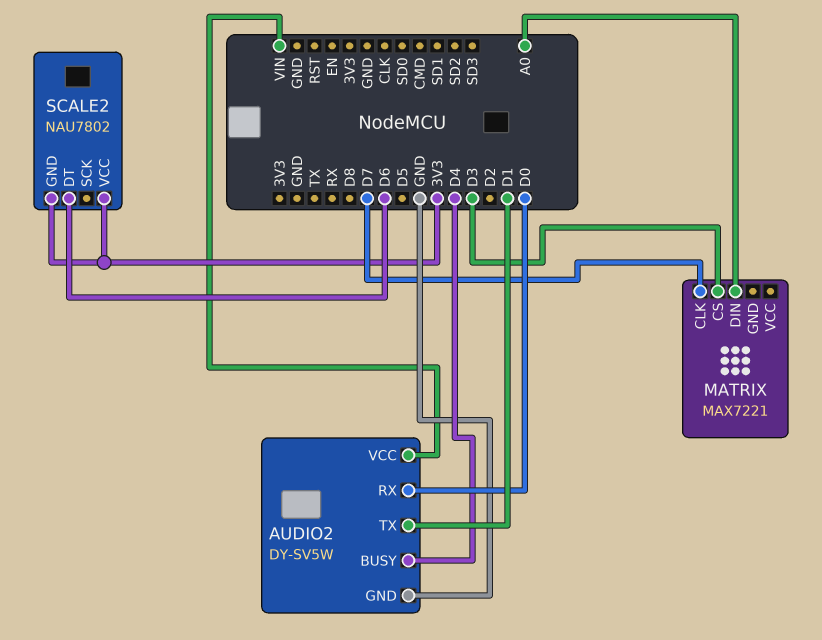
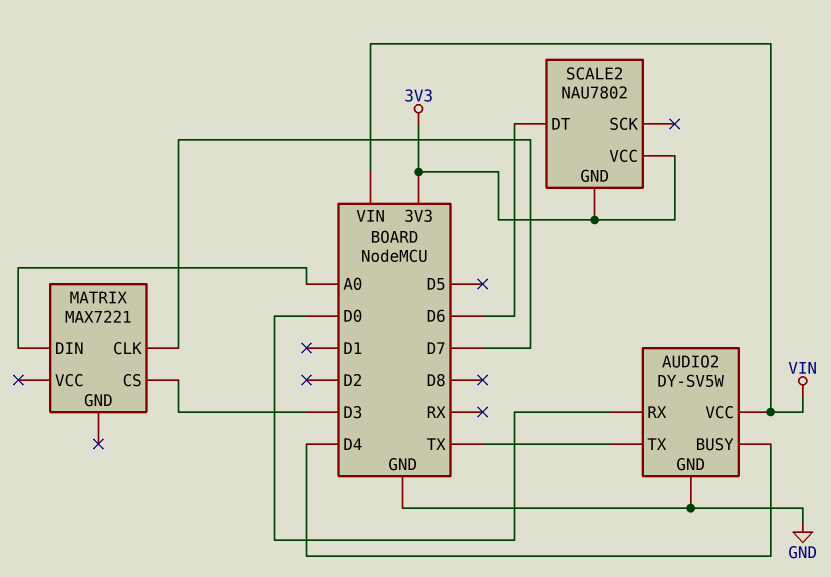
AUDIO2 pin TX: D1 -> TX

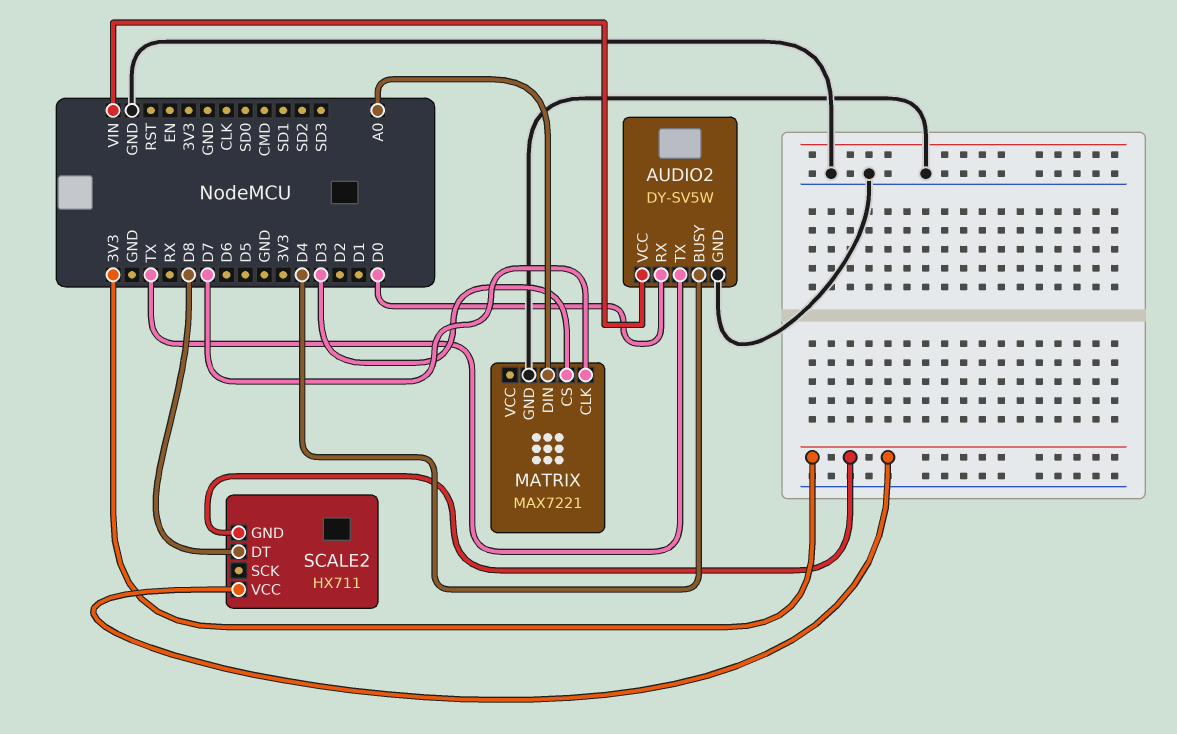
MATRIX pin GND: none -> GND
SCALE2: NAU7802 -> HX711
SCALE2 pin DT: D6 -> D8

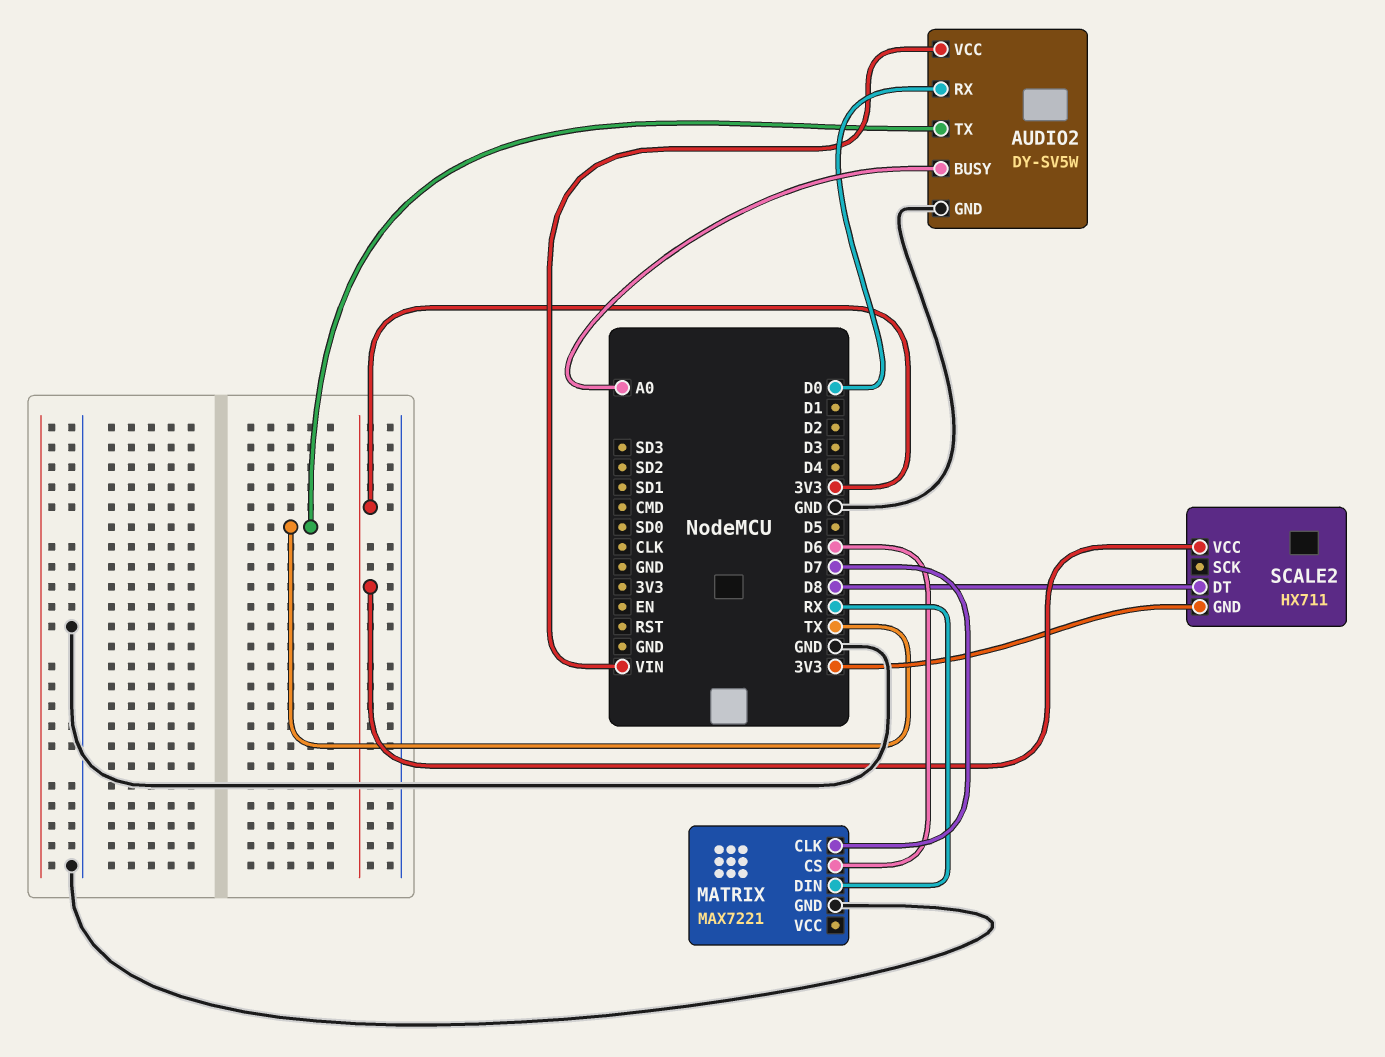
AUDIO2 pin BUSY: D4 -> A0
MATRIX pin CS: D3 -> D6
MATRIX pin DIN: A0 -> RX

